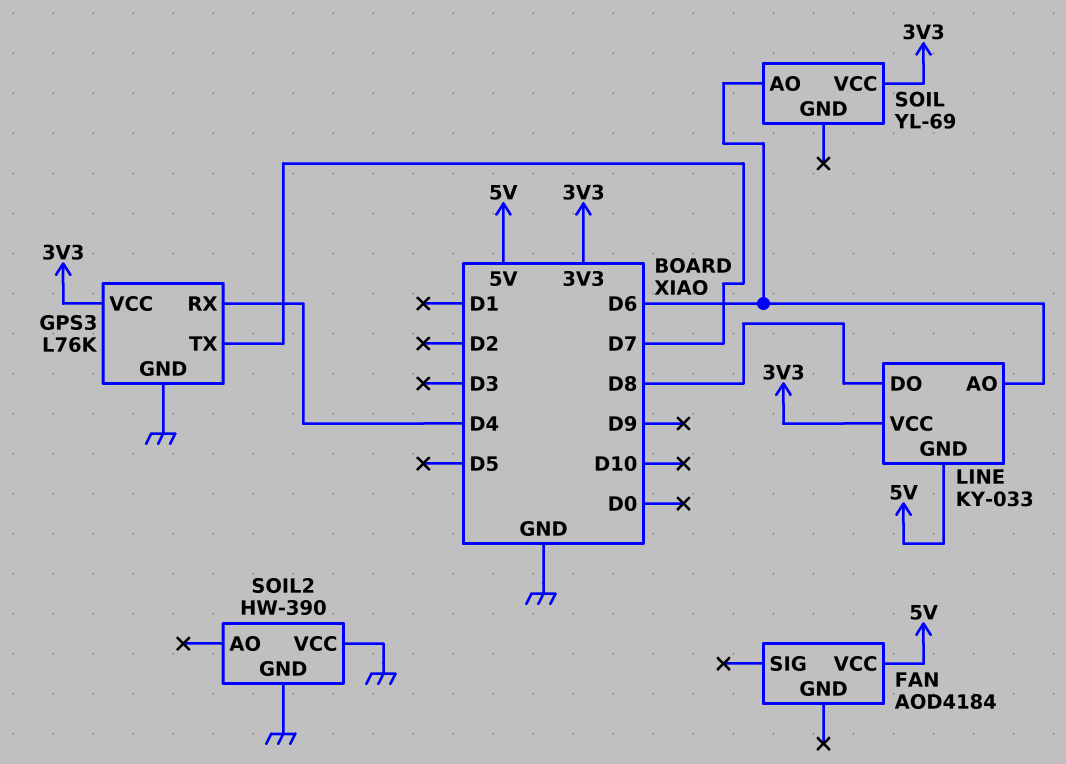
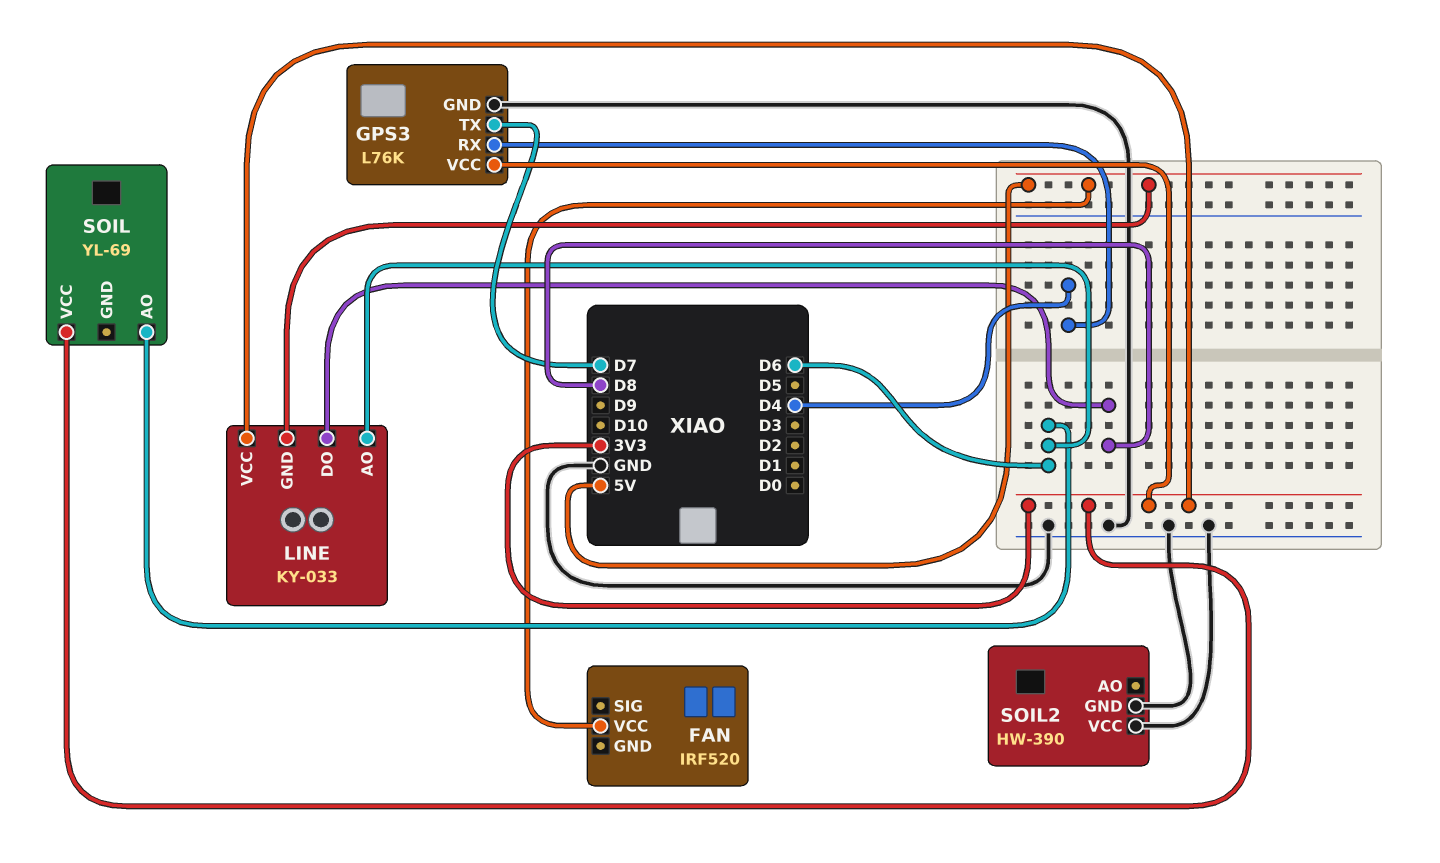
FAN: AOD4184 -> IRF520

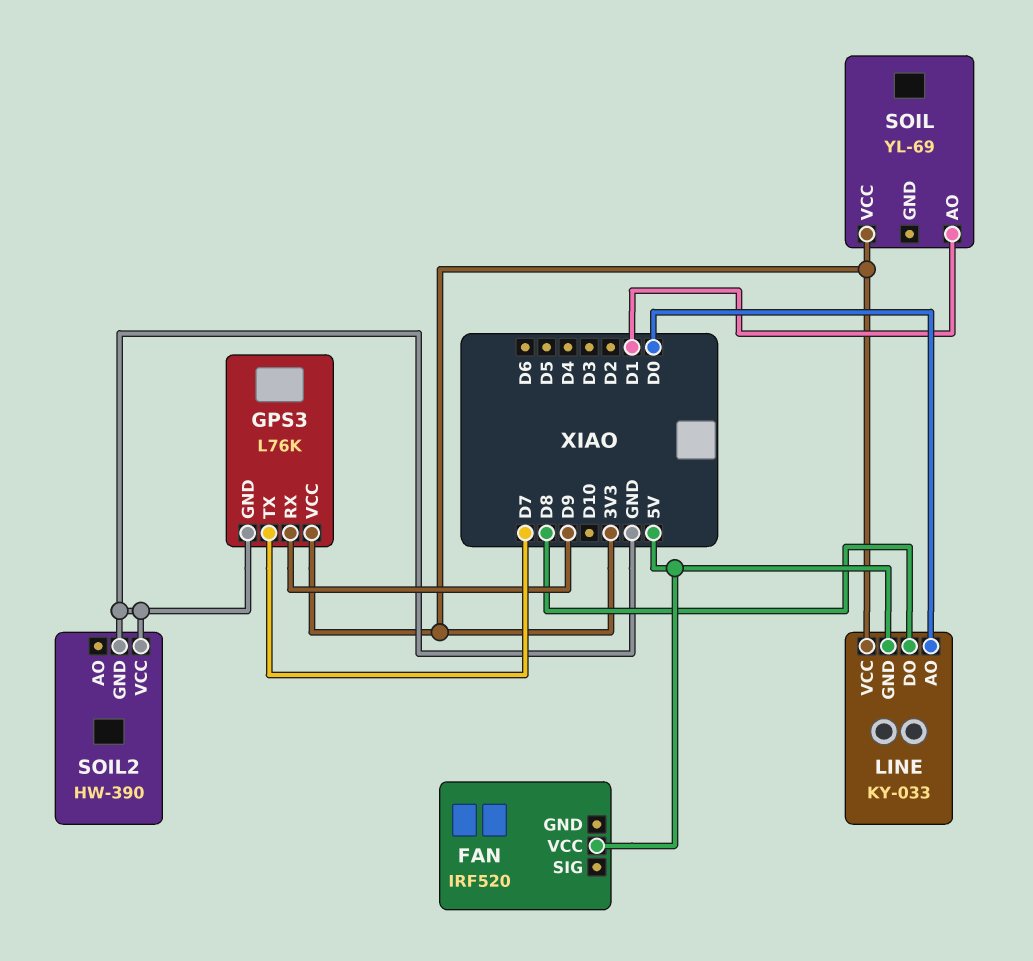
GPS3 pin RX: D4 -> D9
LINE pin AO: D6 -> D0
SOIL pin AO: D6 -> D1

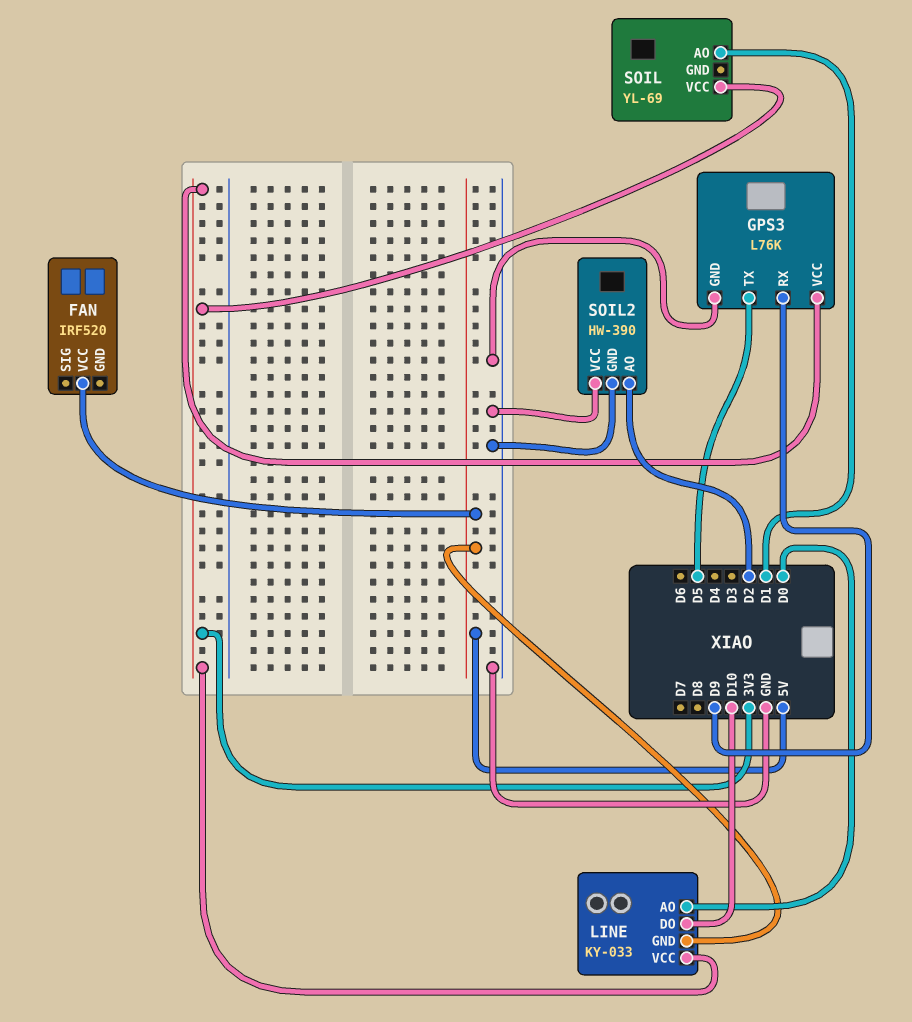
GPS3 pin TX: D7 -> D5
LINE pin DO: D8 -> D10
SOIL2 pin AO: none -> D2

